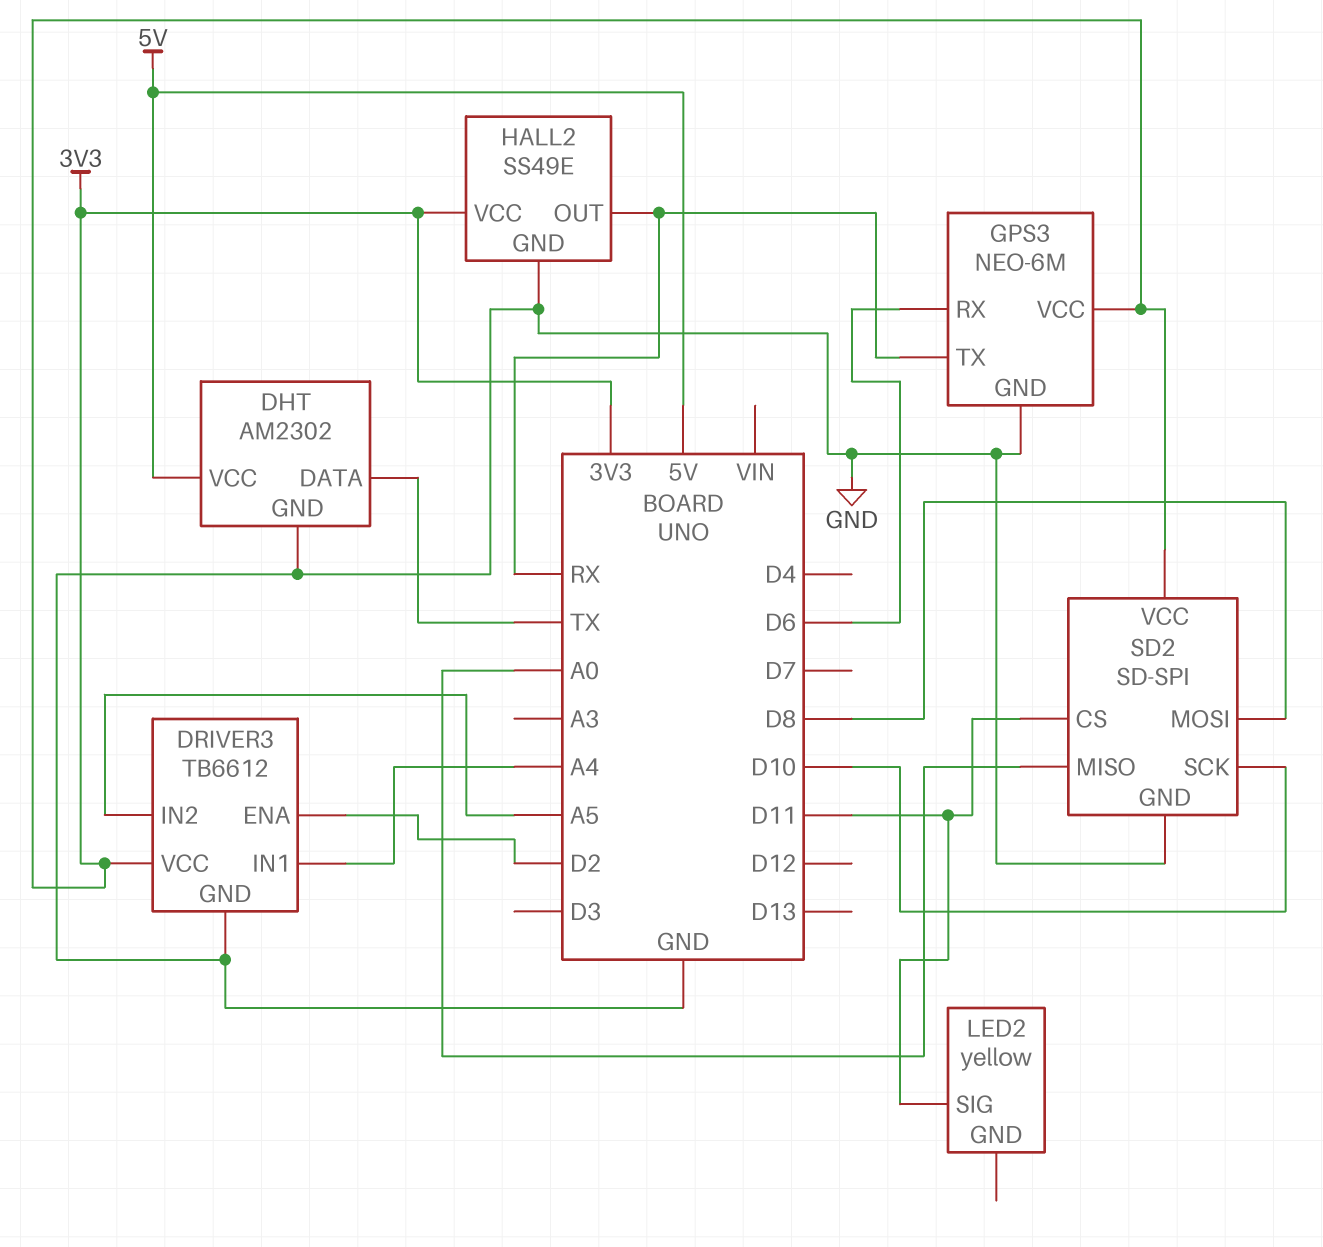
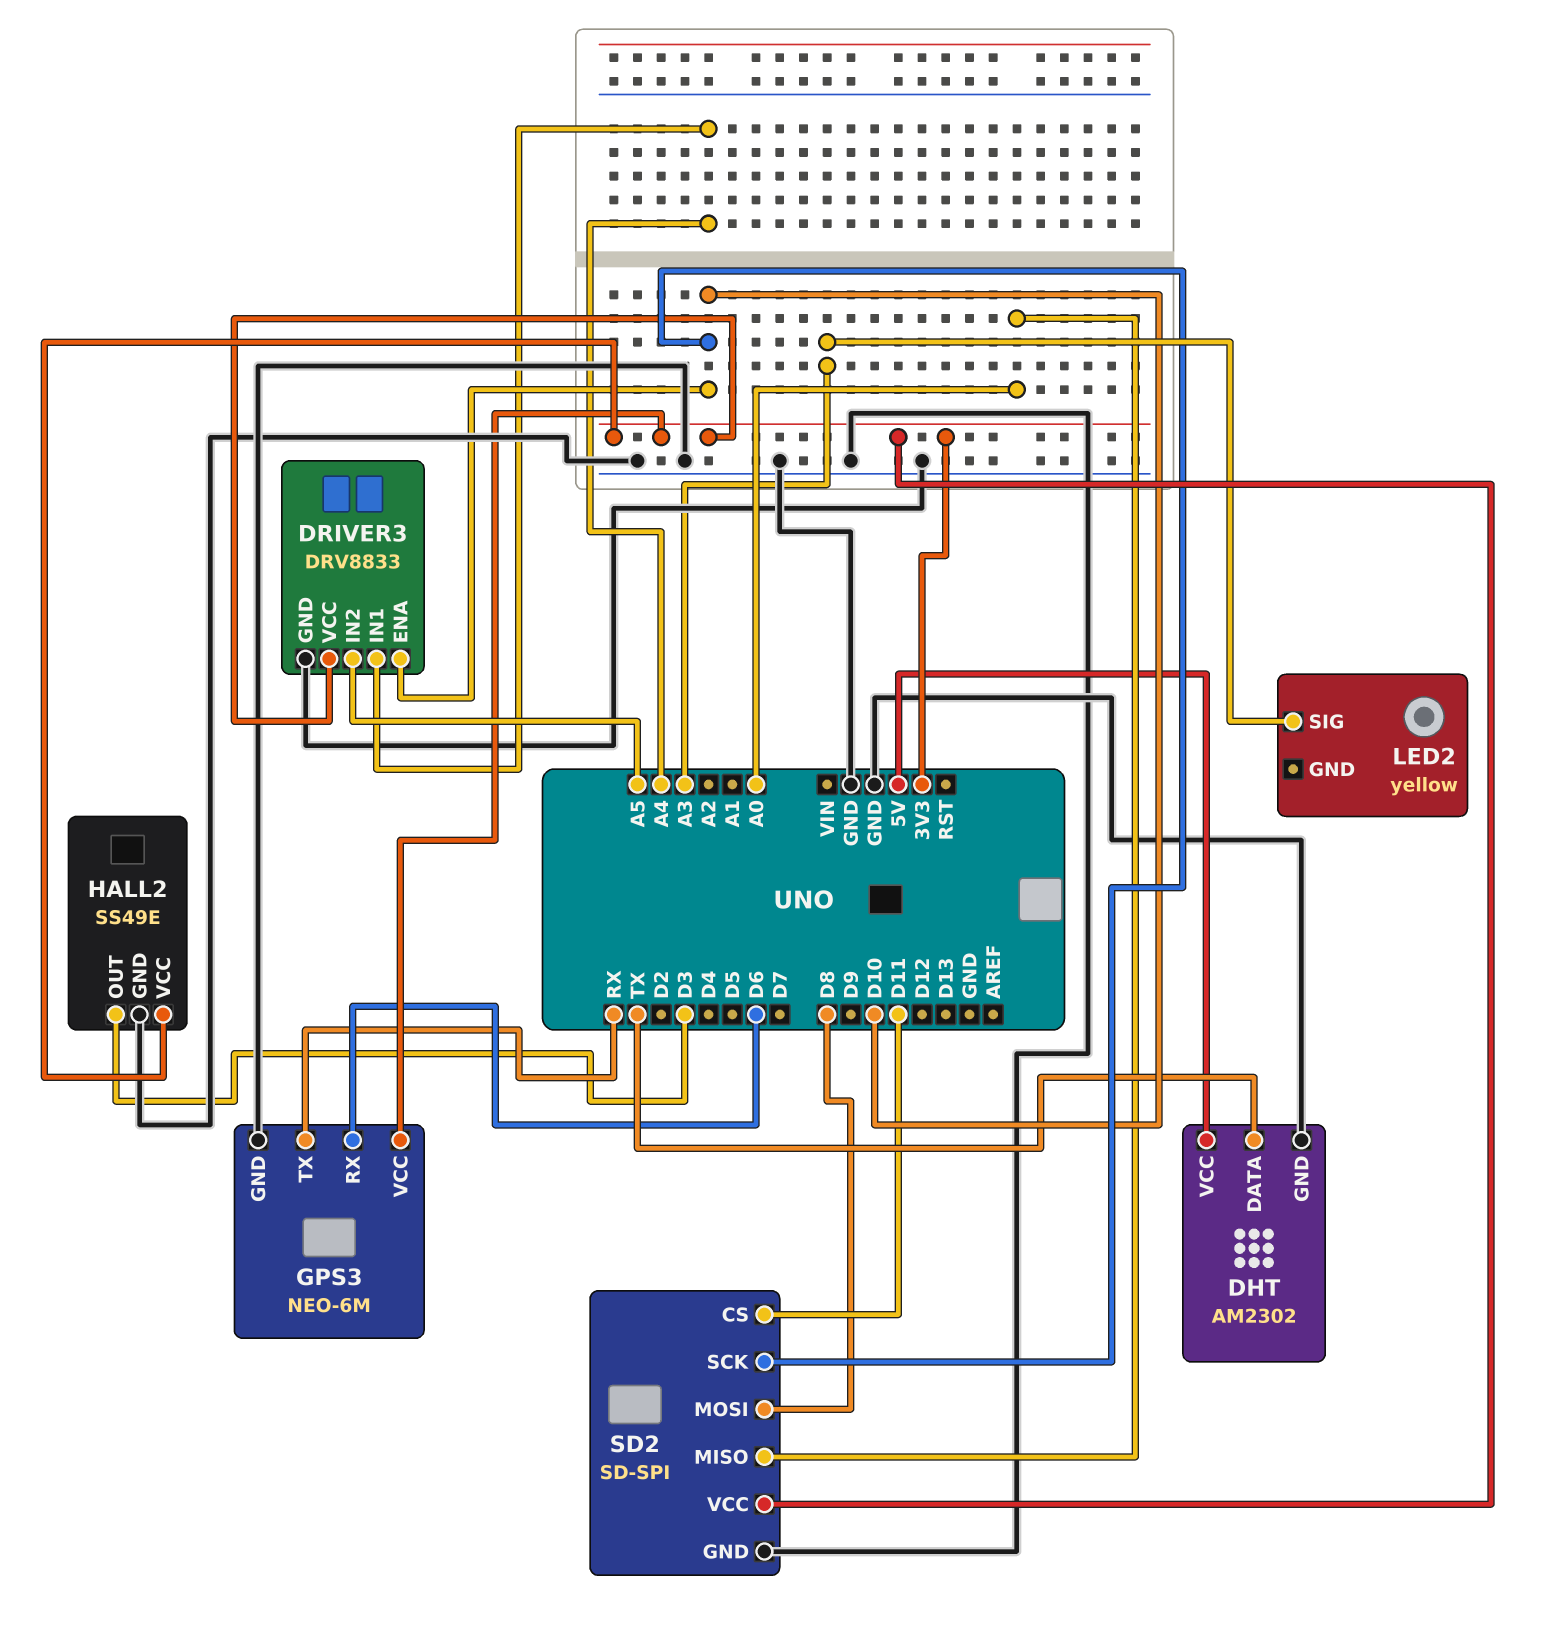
DRIVER3: TB6612 -> DRV8833
DRIVER3 pin ENA: D2 -> D10
HALL2 pin OUT: RX -> D3
LED2 pin SIG: D11 -> A3

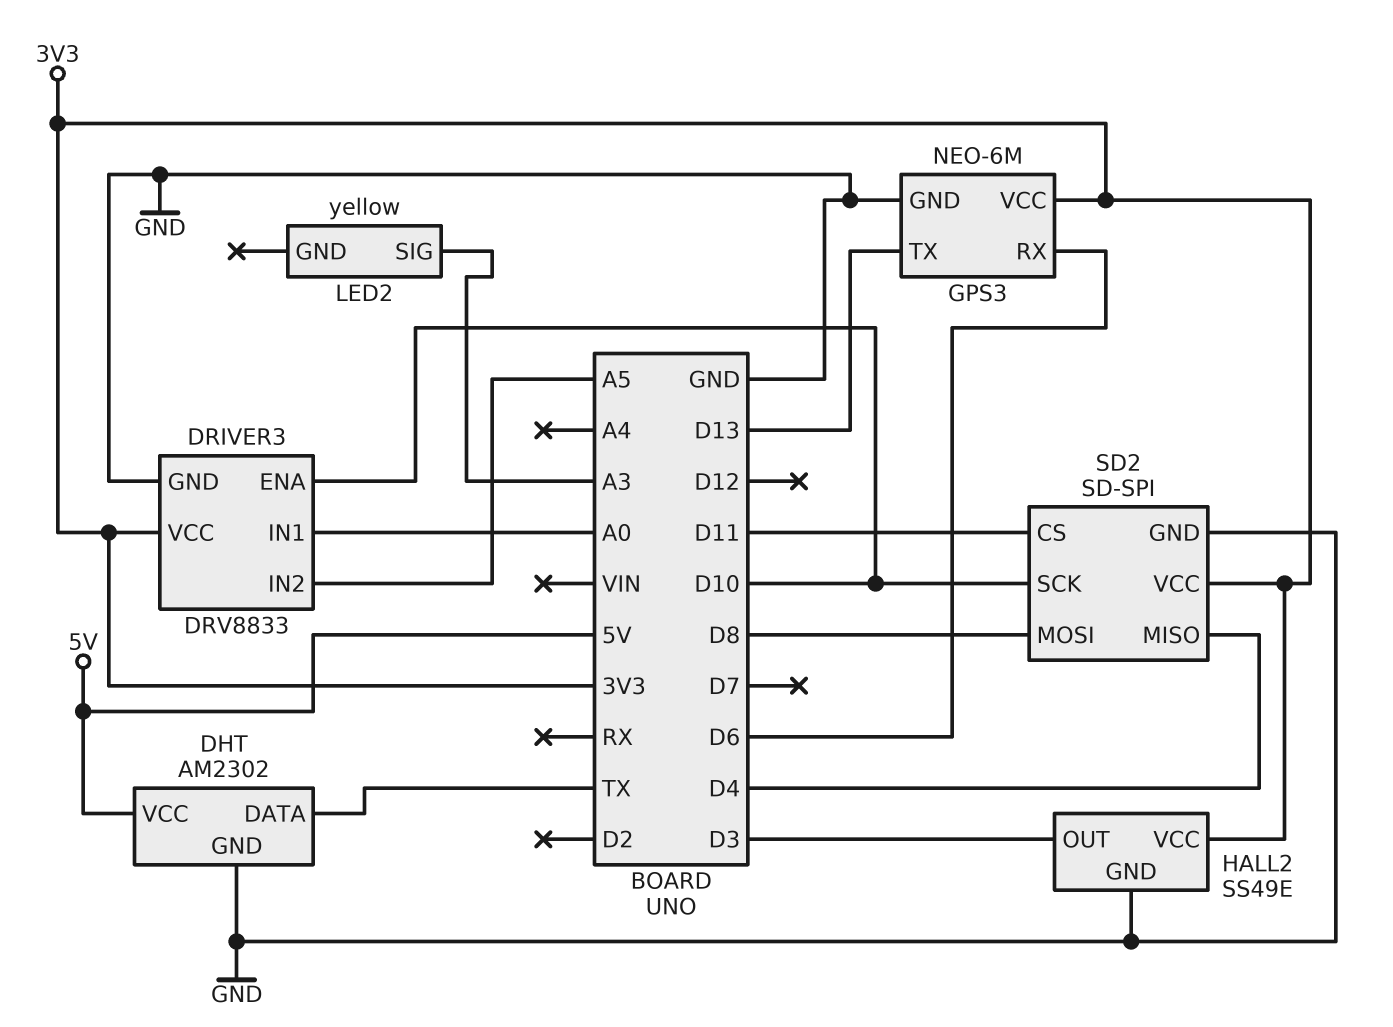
DRIVER3 pin IN1: A4 -> A0
GPS3 pin TX: RX -> D13
SD2 pin MISO: A0 -> D4

